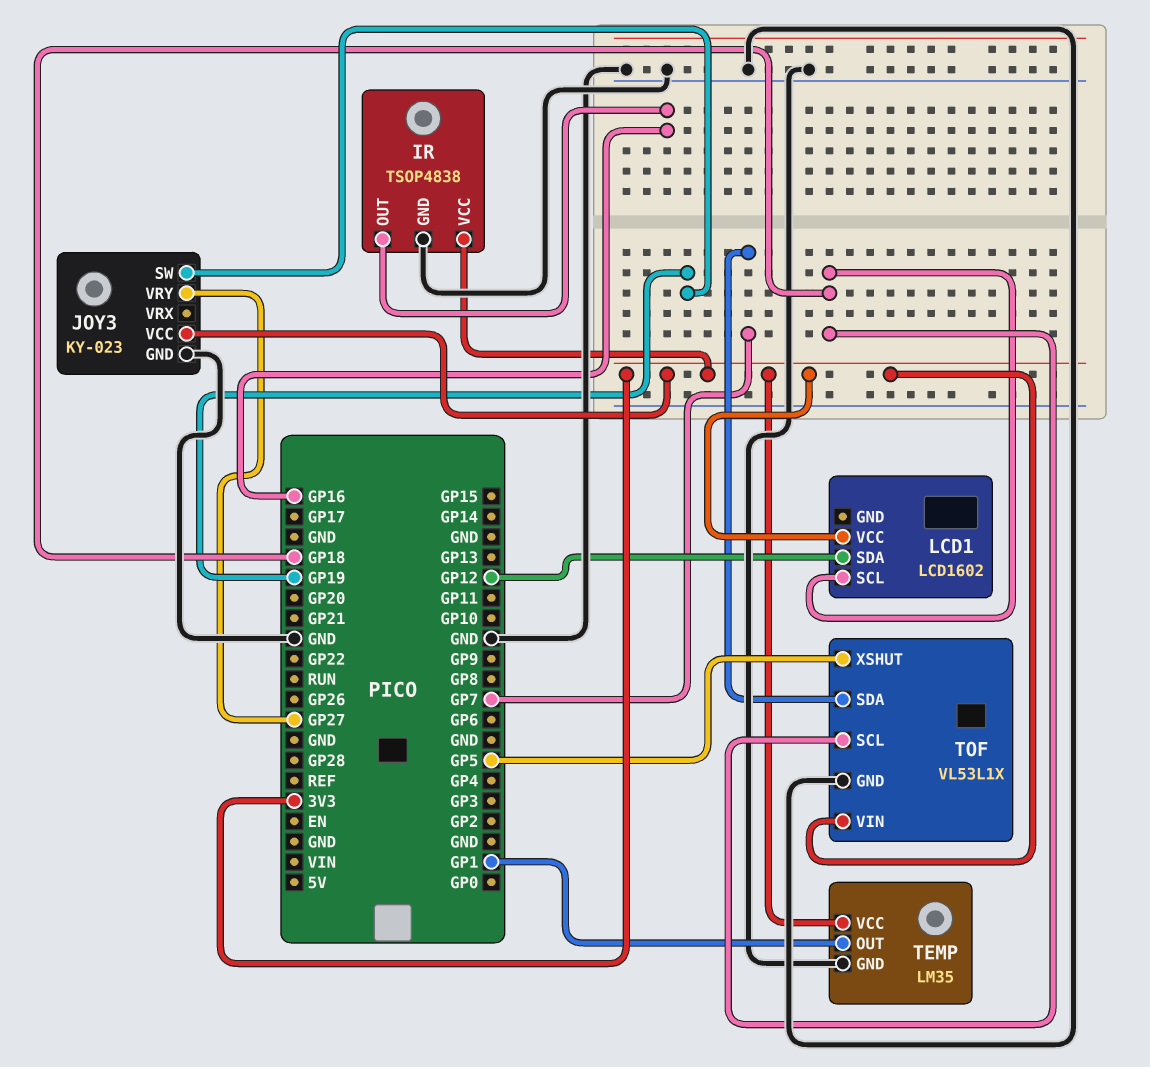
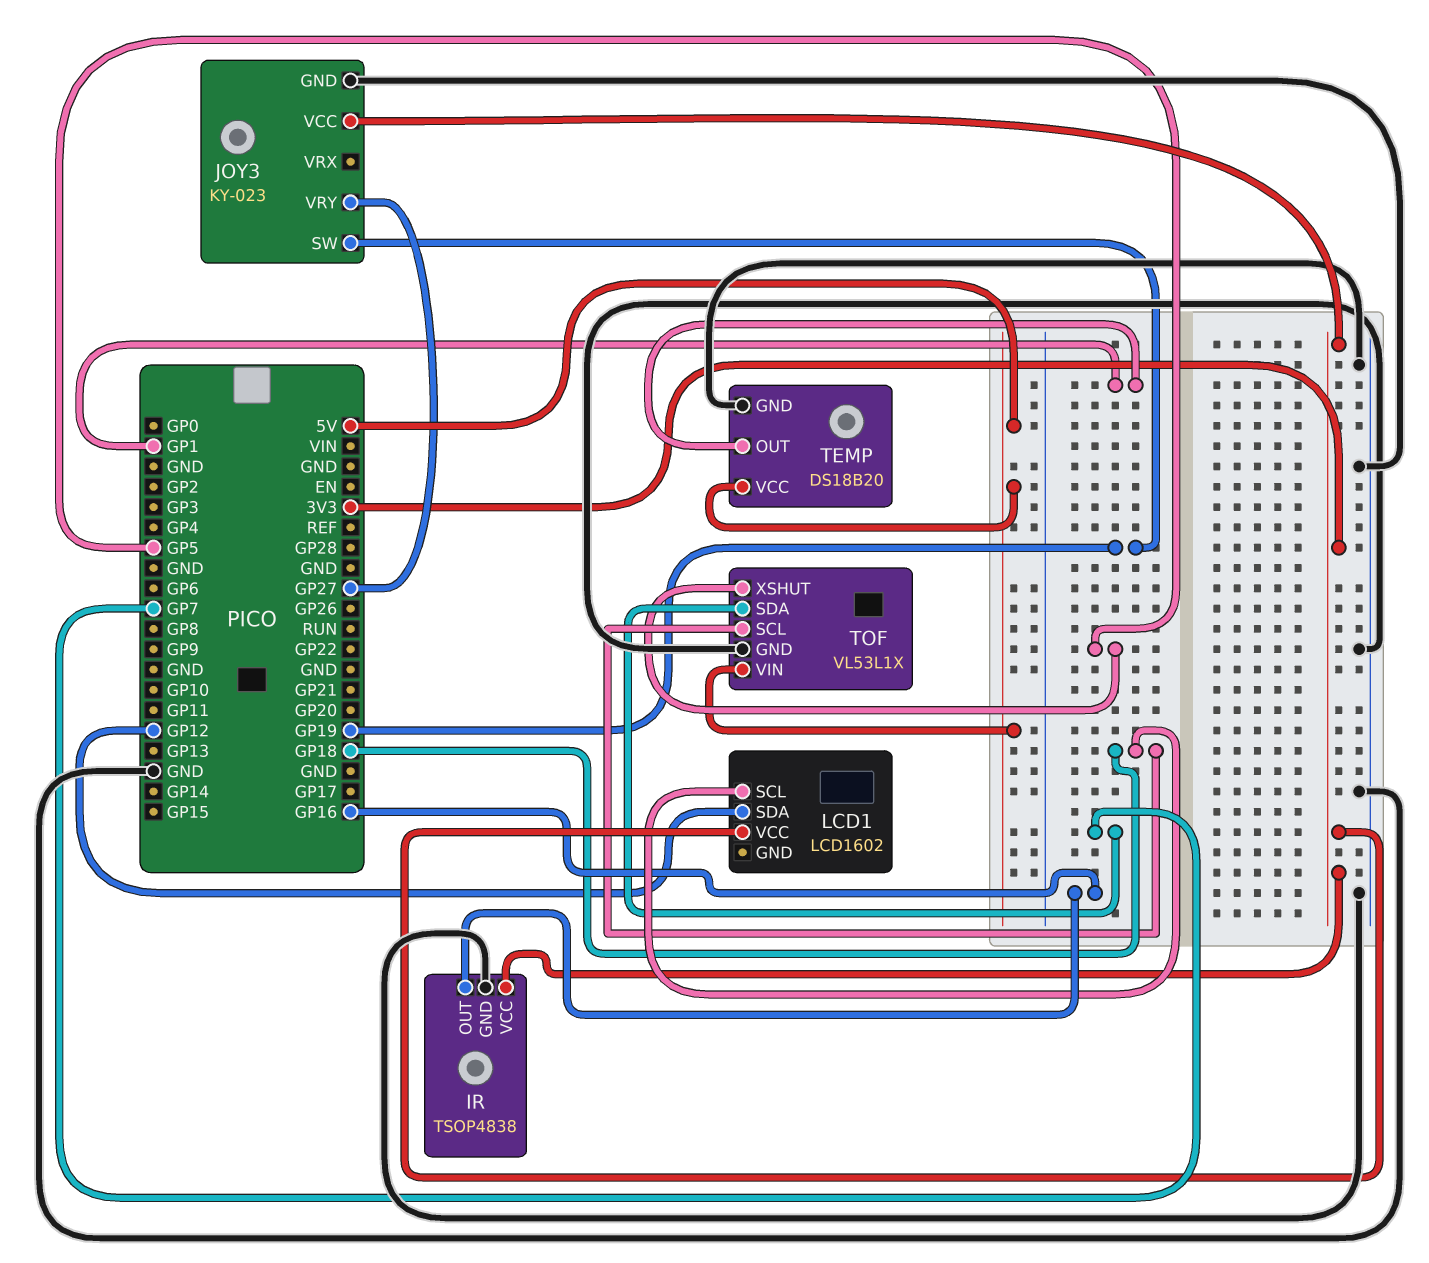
TEMP: LM35 -> DS18B20
TEMP pin VCC: 3V3 -> 5V
TOF pin VIN: 3V3 -> 5V

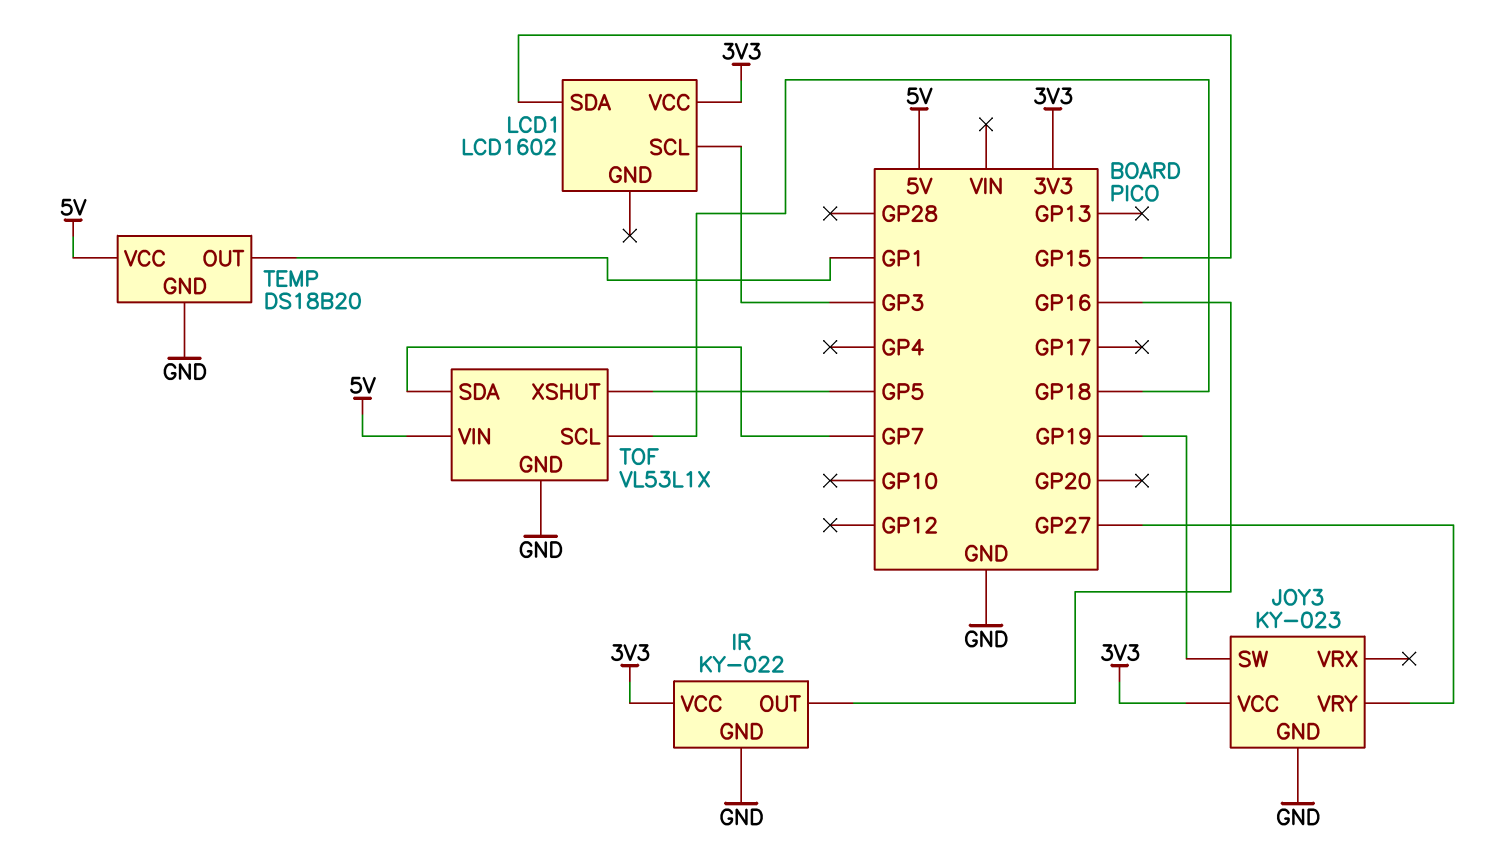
IR: TSOP4838 -> KY-022
LCD1 pin SCL: GP18 -> GP3
LCD1 pin SDA: GP12 -> GP15

